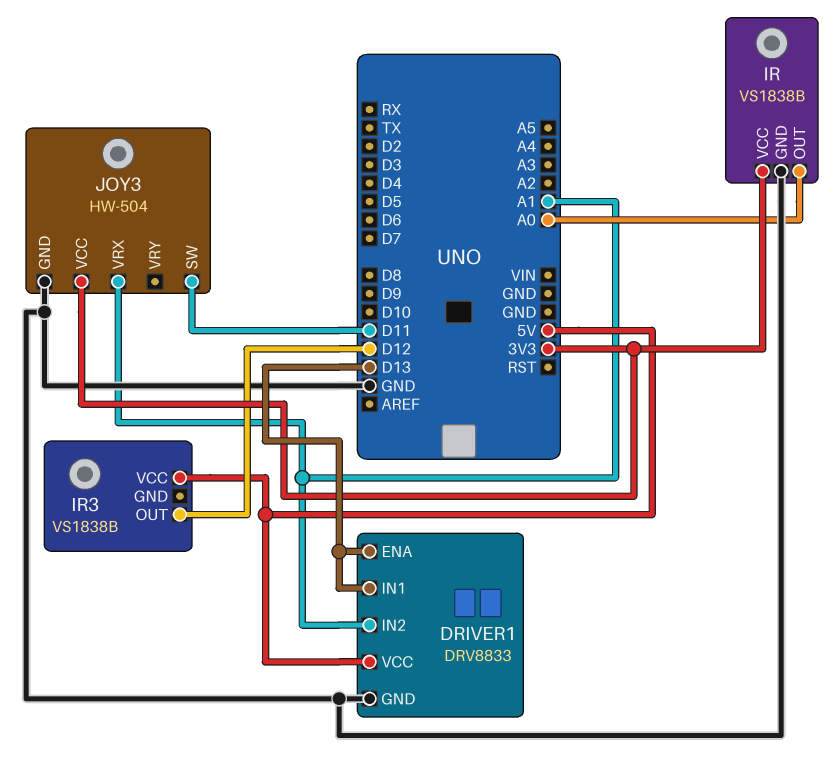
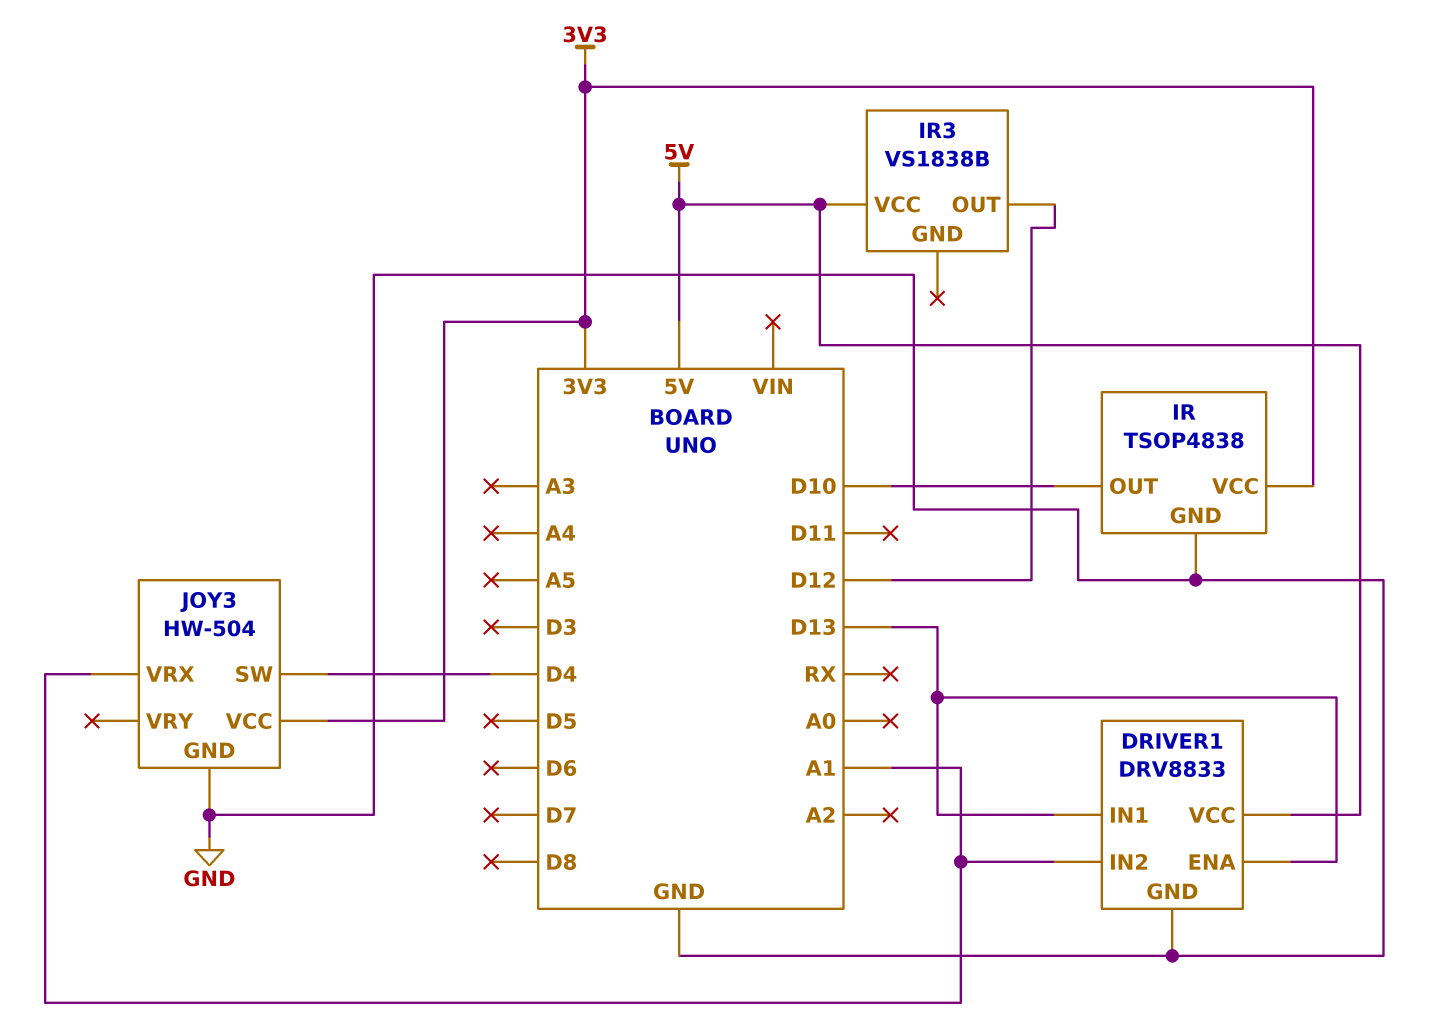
IR: VS1838B -> TSOP4838
IR pin OUT: A0 -> D10
JOY3 pin SW: D11 -> D4

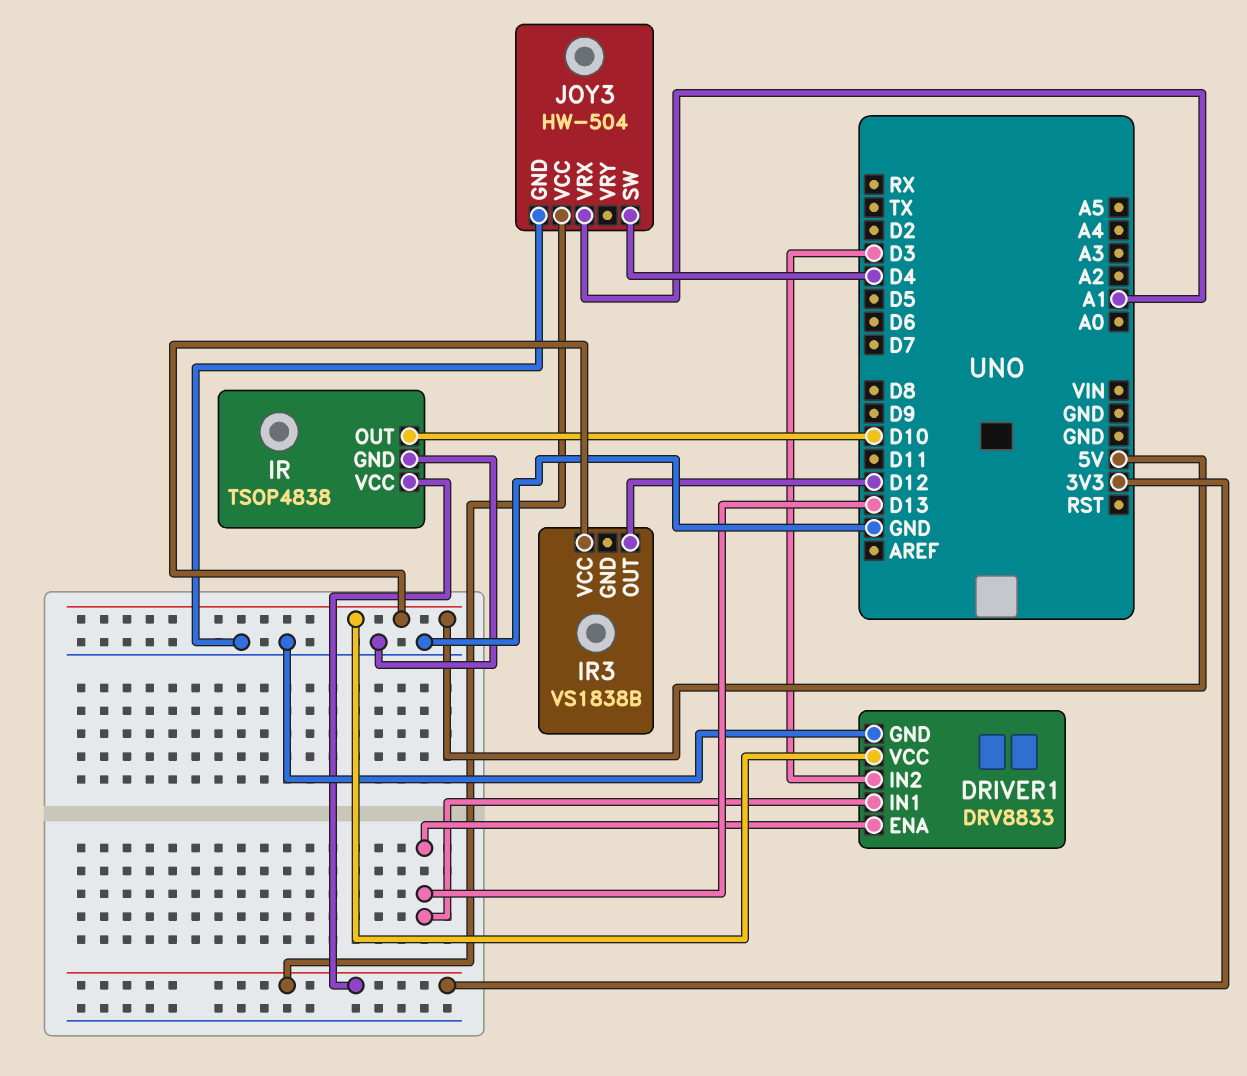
DRIVER1 pin IN2: A1 -> D3

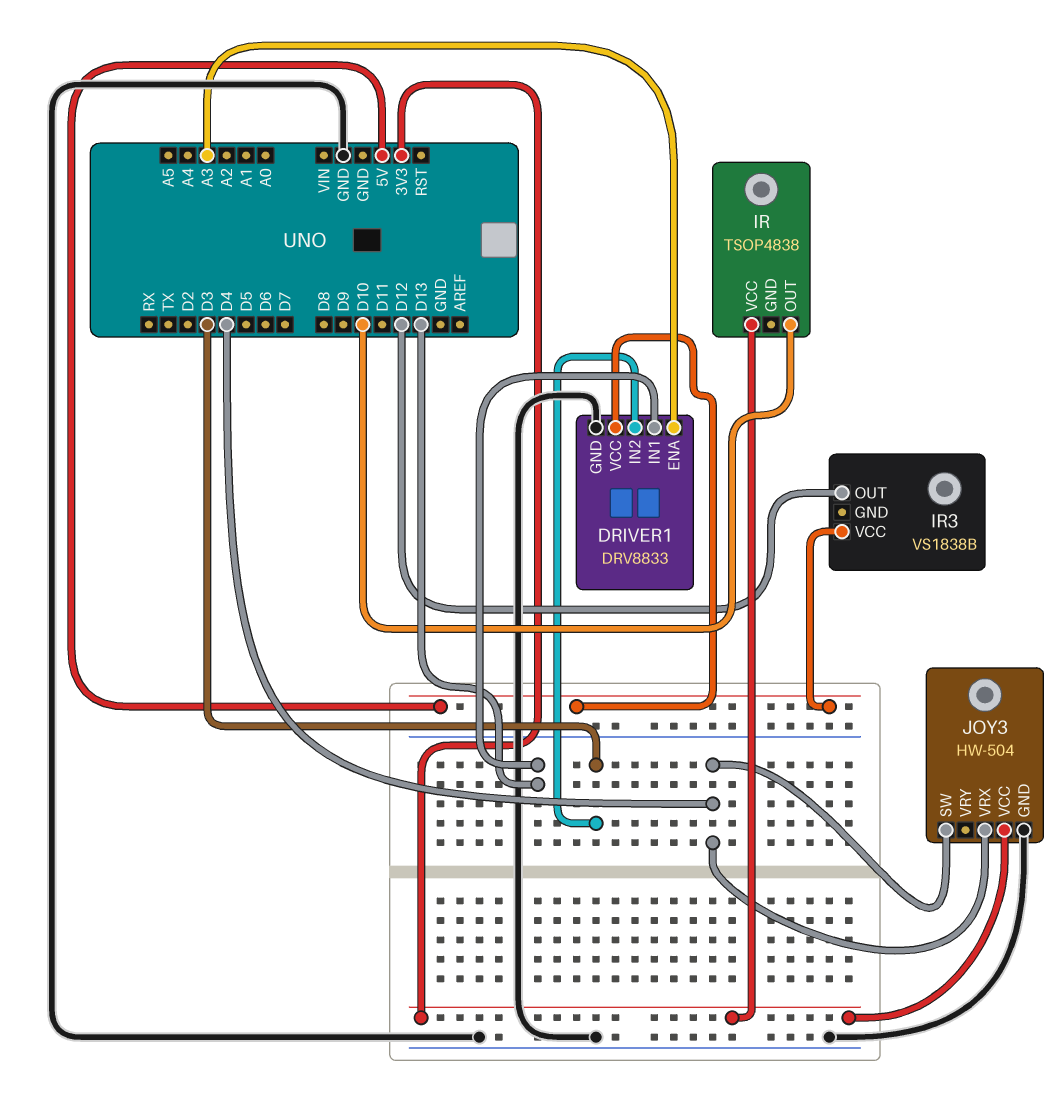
DRIVER1 pin ENA: D13 -> A3
IR pin GND: GND -> none
JOY3 pin VRX: A1 -> D4

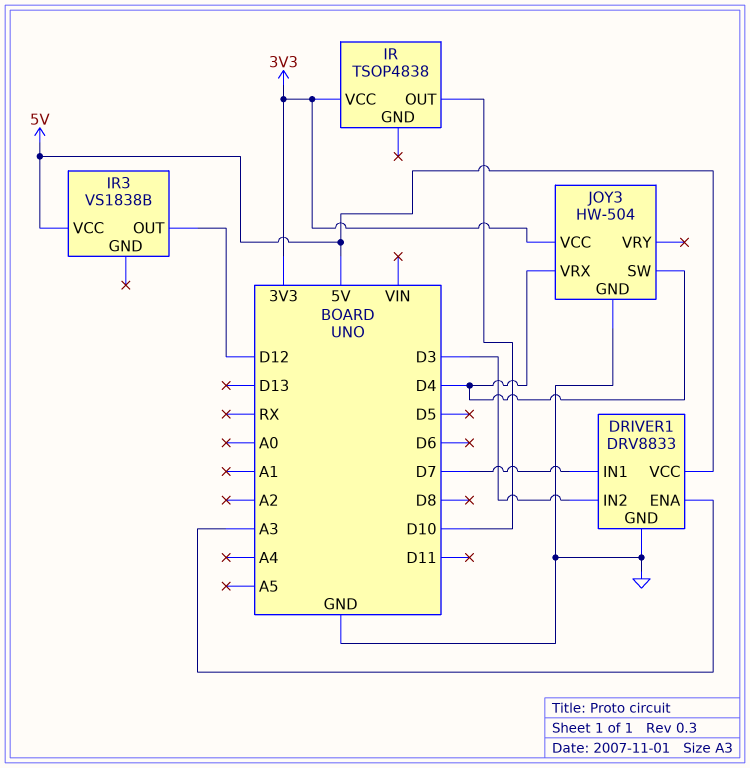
DRIVER1 pin IN1: D13 -> D7

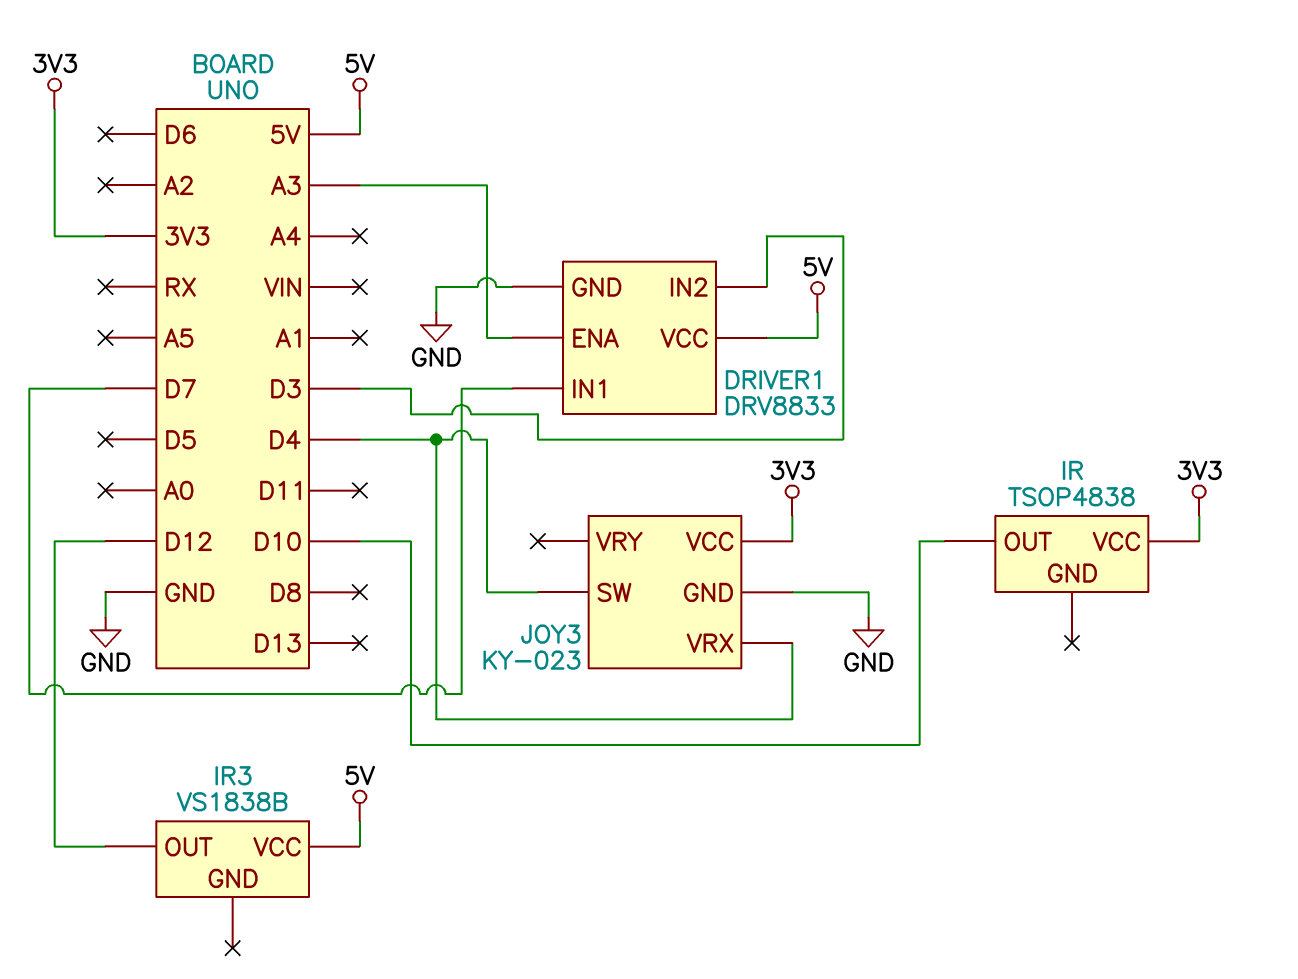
JOY3: HW-504 -> KY-023

